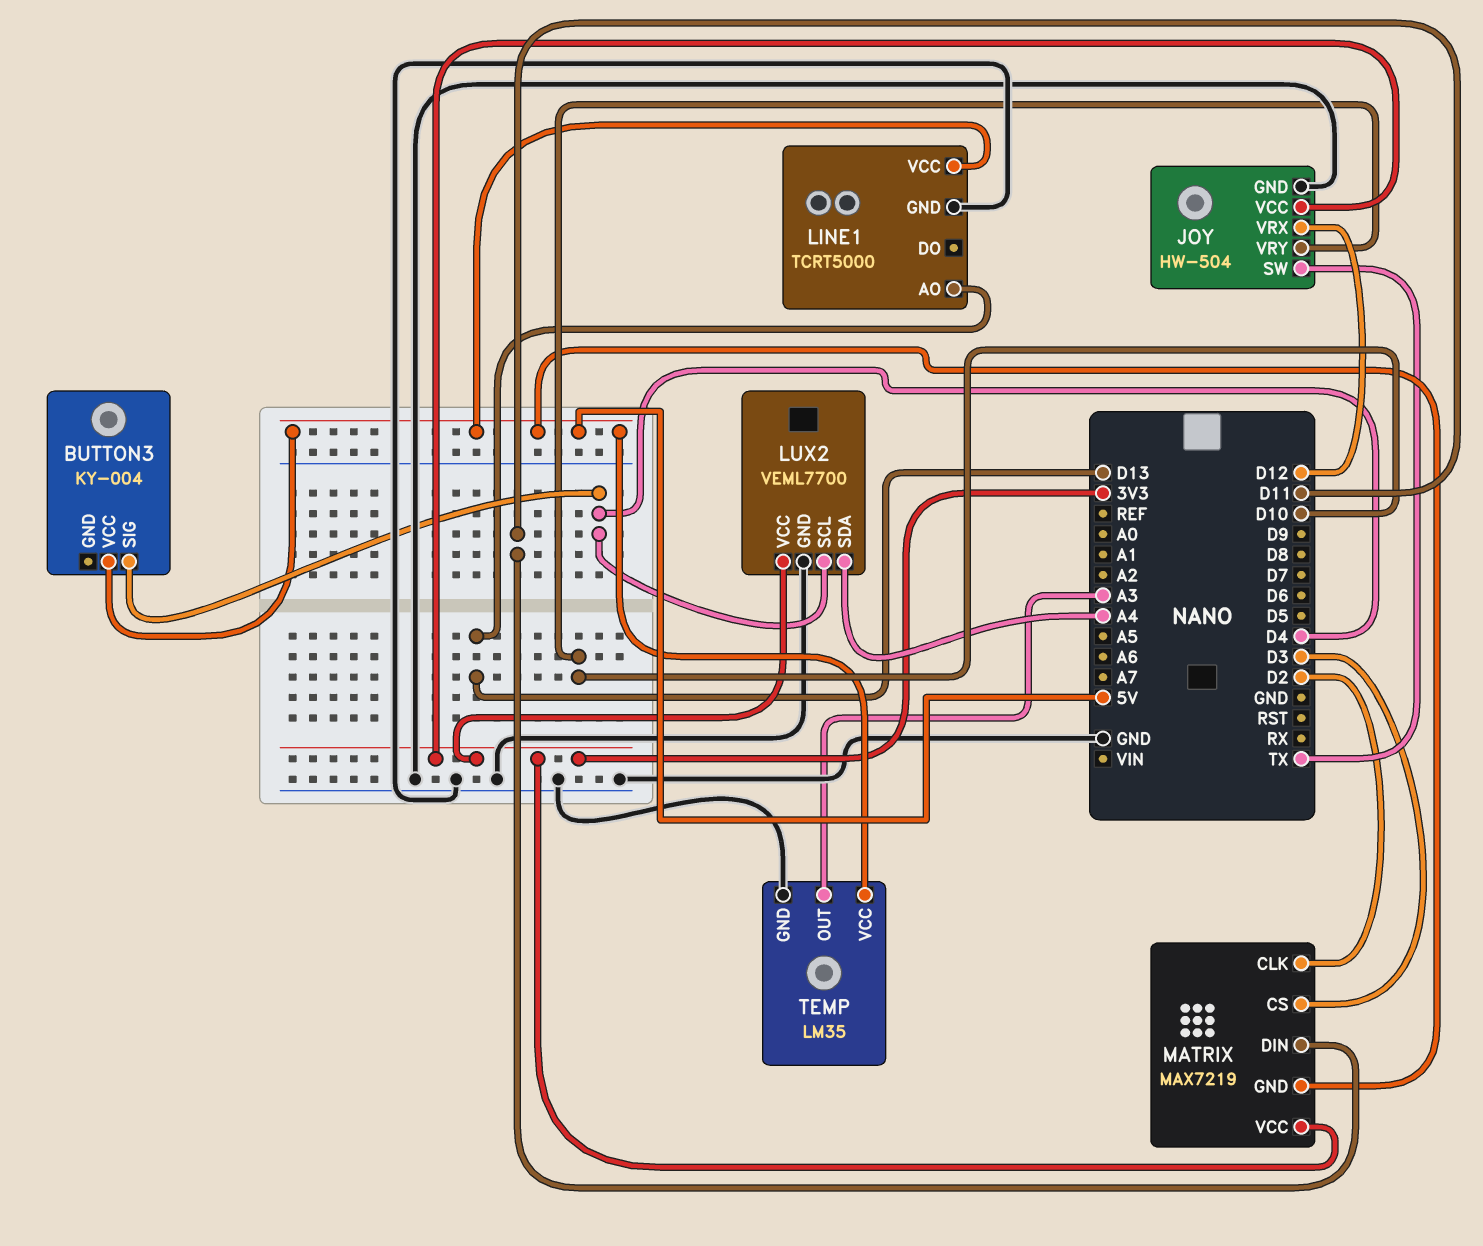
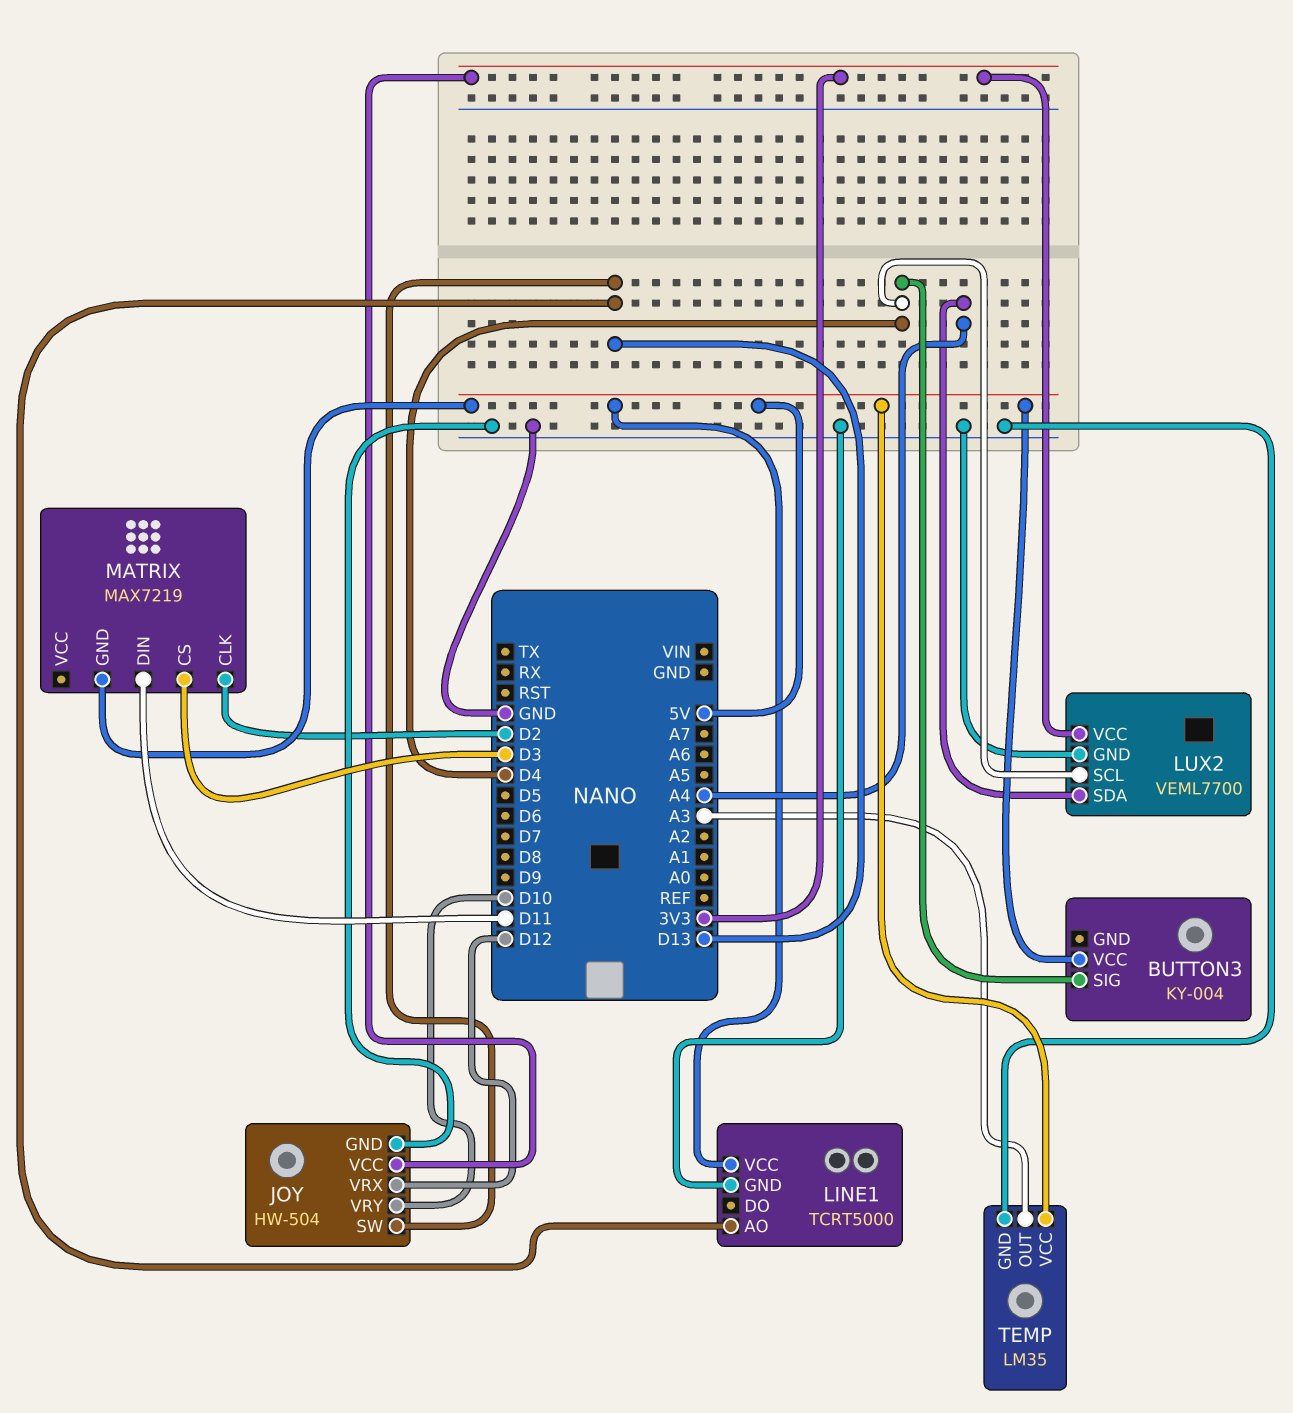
JOY pin SW: TX -> D13
MATRIX pin VCC: 3V3 -> none

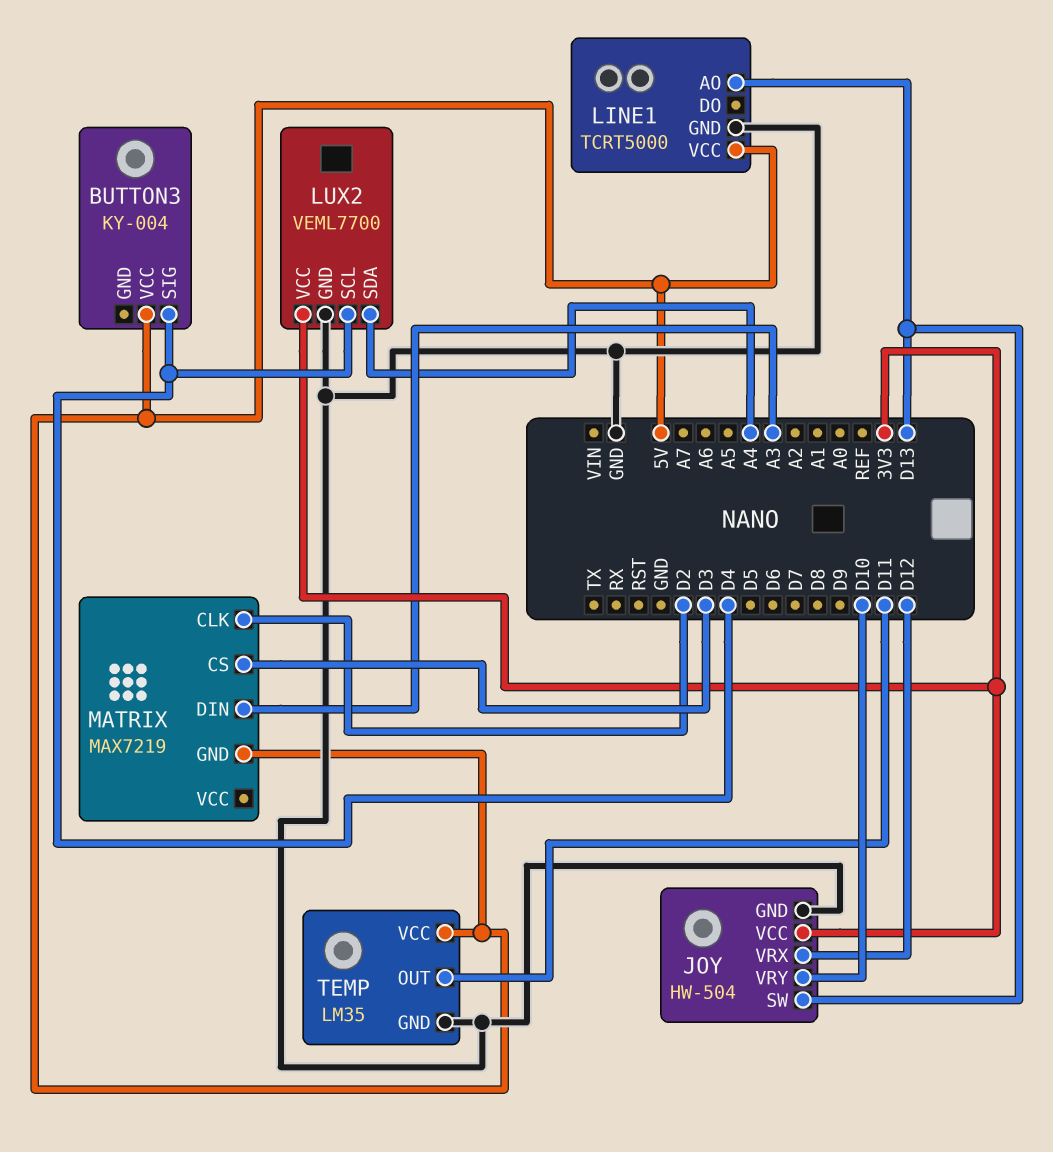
MATRIX pin DIN: D11 -> A3
TEMP pin OUT: A3 -> D11

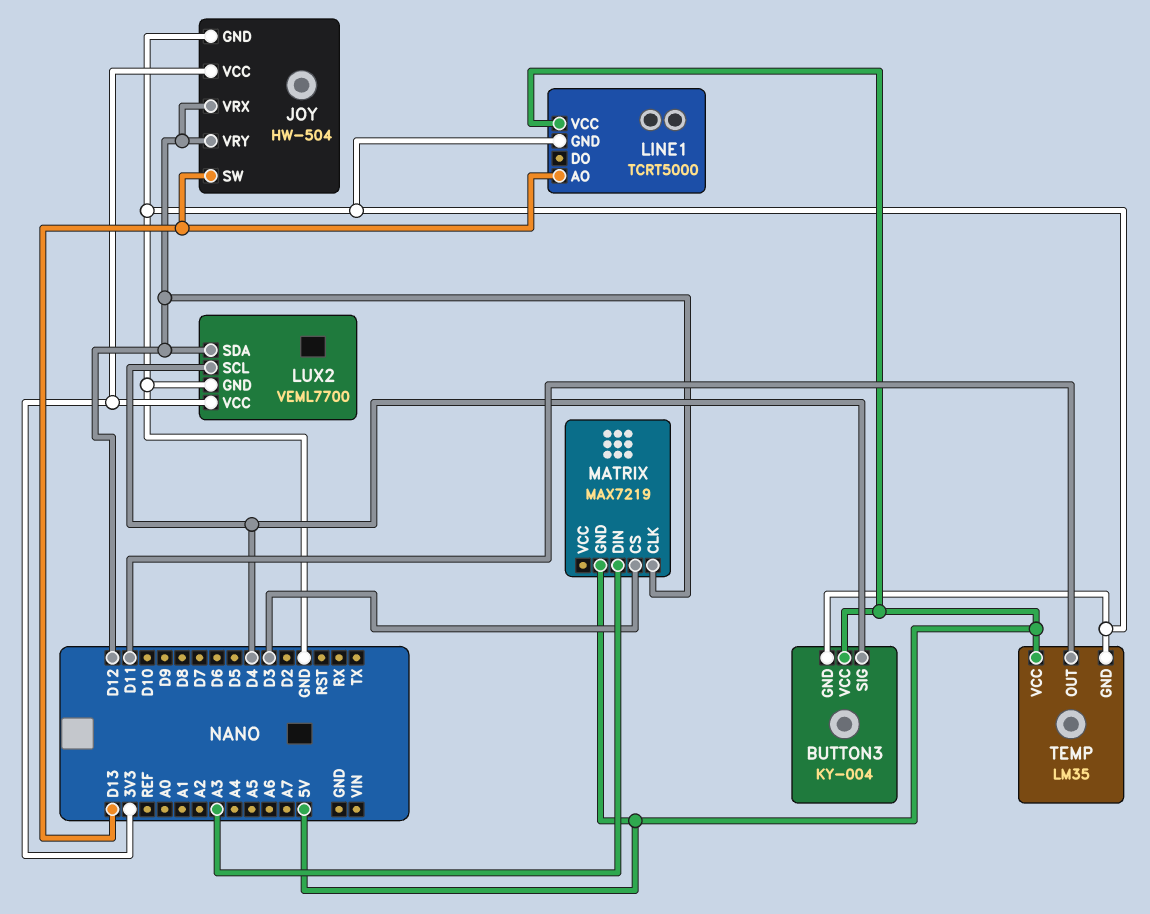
BUTTON3 pin GND: none -> GND
JOY pin VRY: D10 -> D12
LUX2 pin SDA: A4 -> D12
MATRIX pin CLK: D2 -> D12

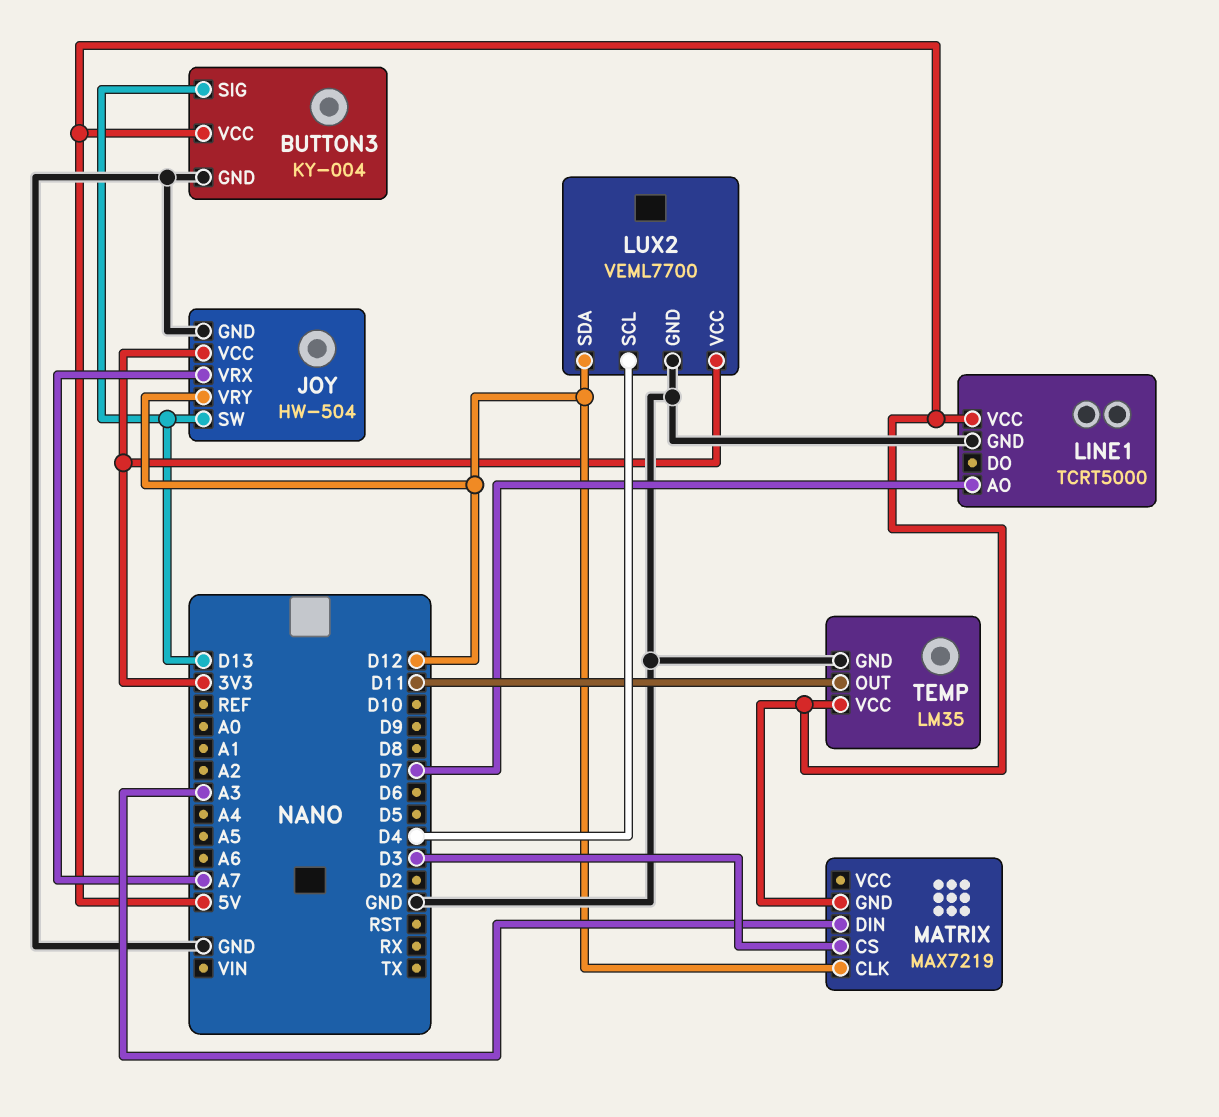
BUTTON3 pin SIG: D4 -> D13
JOY pin VRX: D12 -> A7
LINE1 pin AO: D13 -> D7

